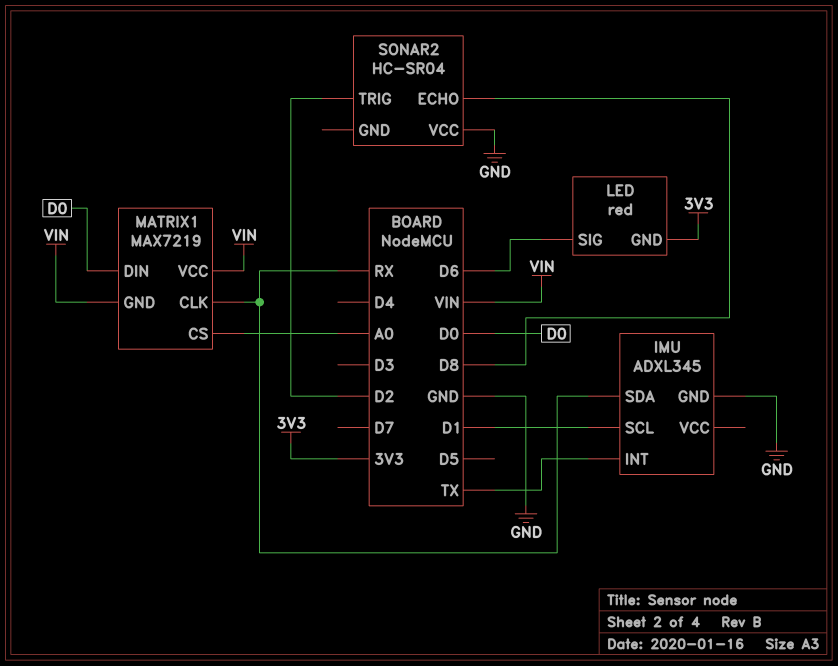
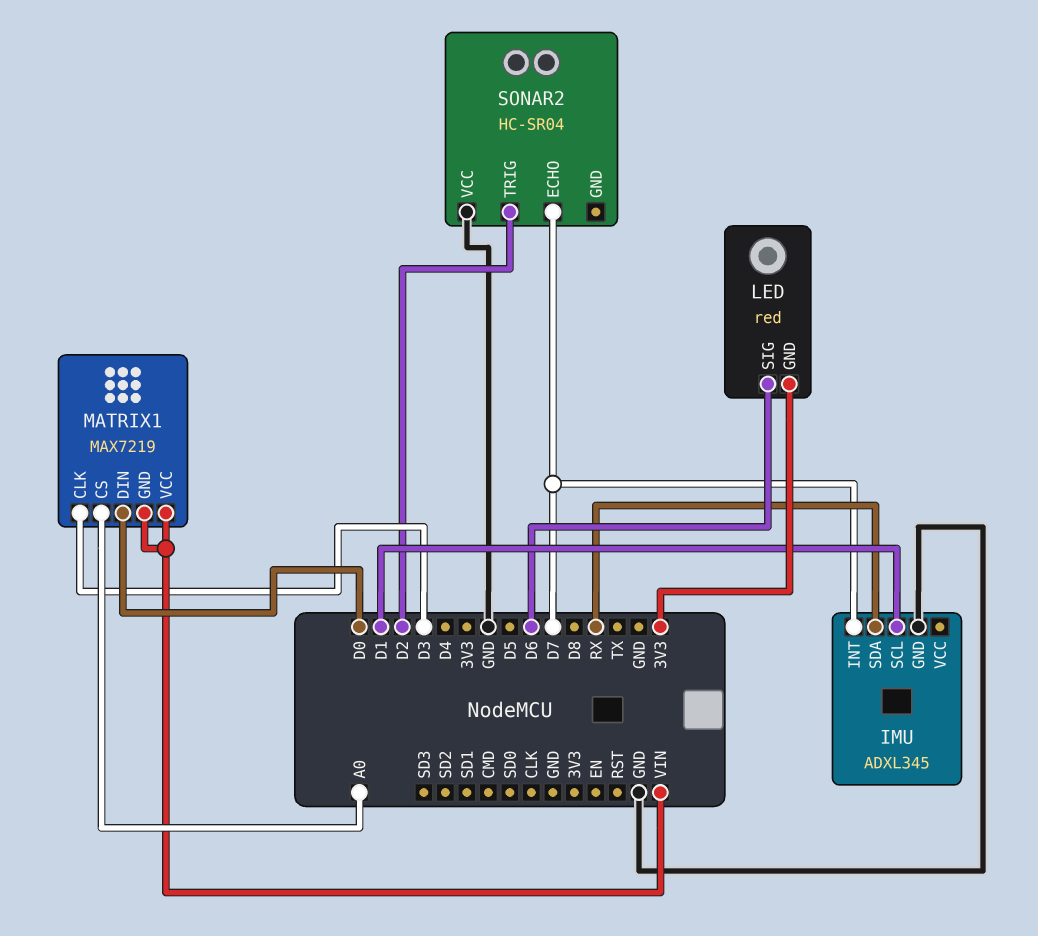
IMU pin INT: TX -> D7
MATRIX1 pin CLK: RX -> D3
SONAR2 pin ECHO: D8 -> D7

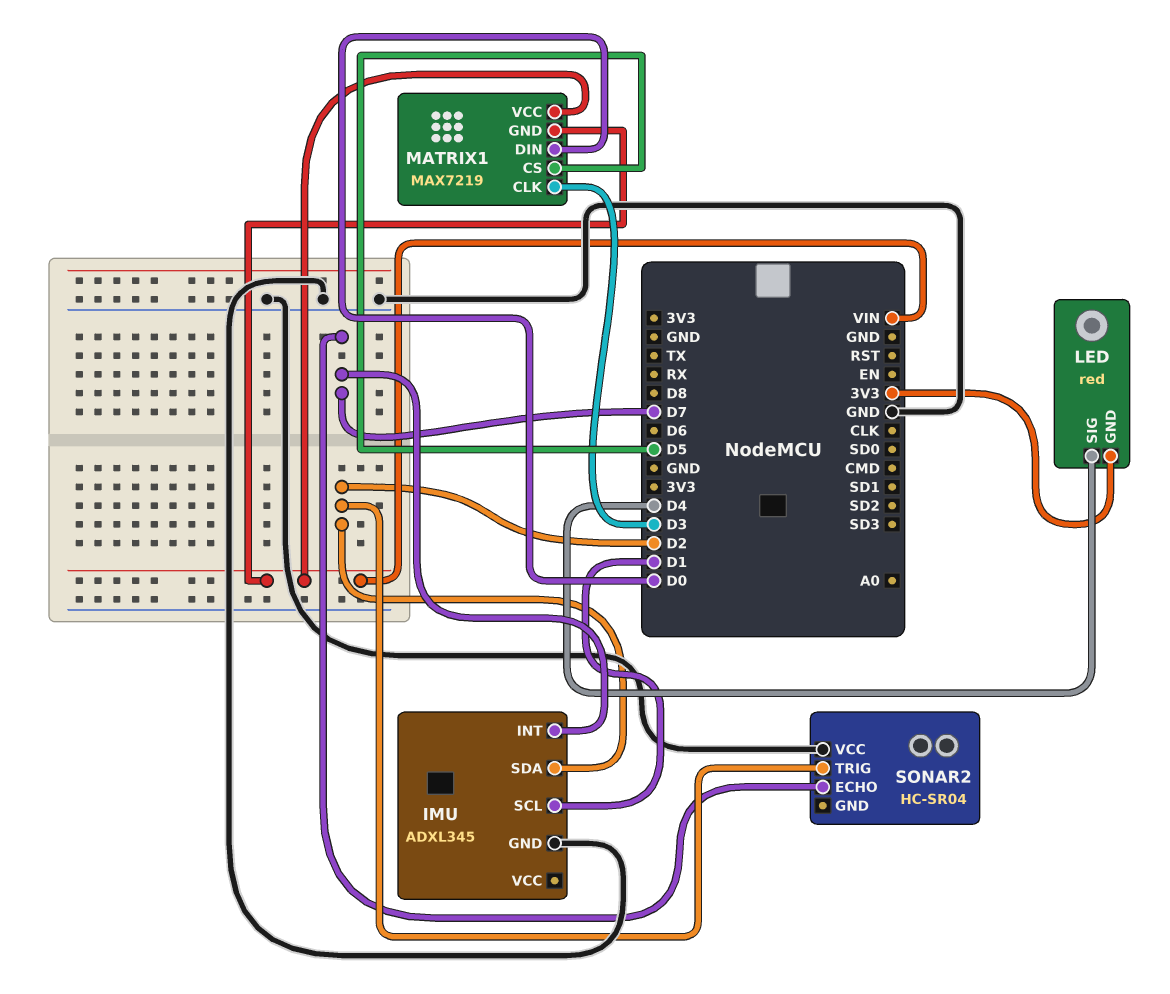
IMU pin SDA: RX -> D2
LED pin SIG: D6 -> D4
MATRIX1 pin CS: A0 -> D5

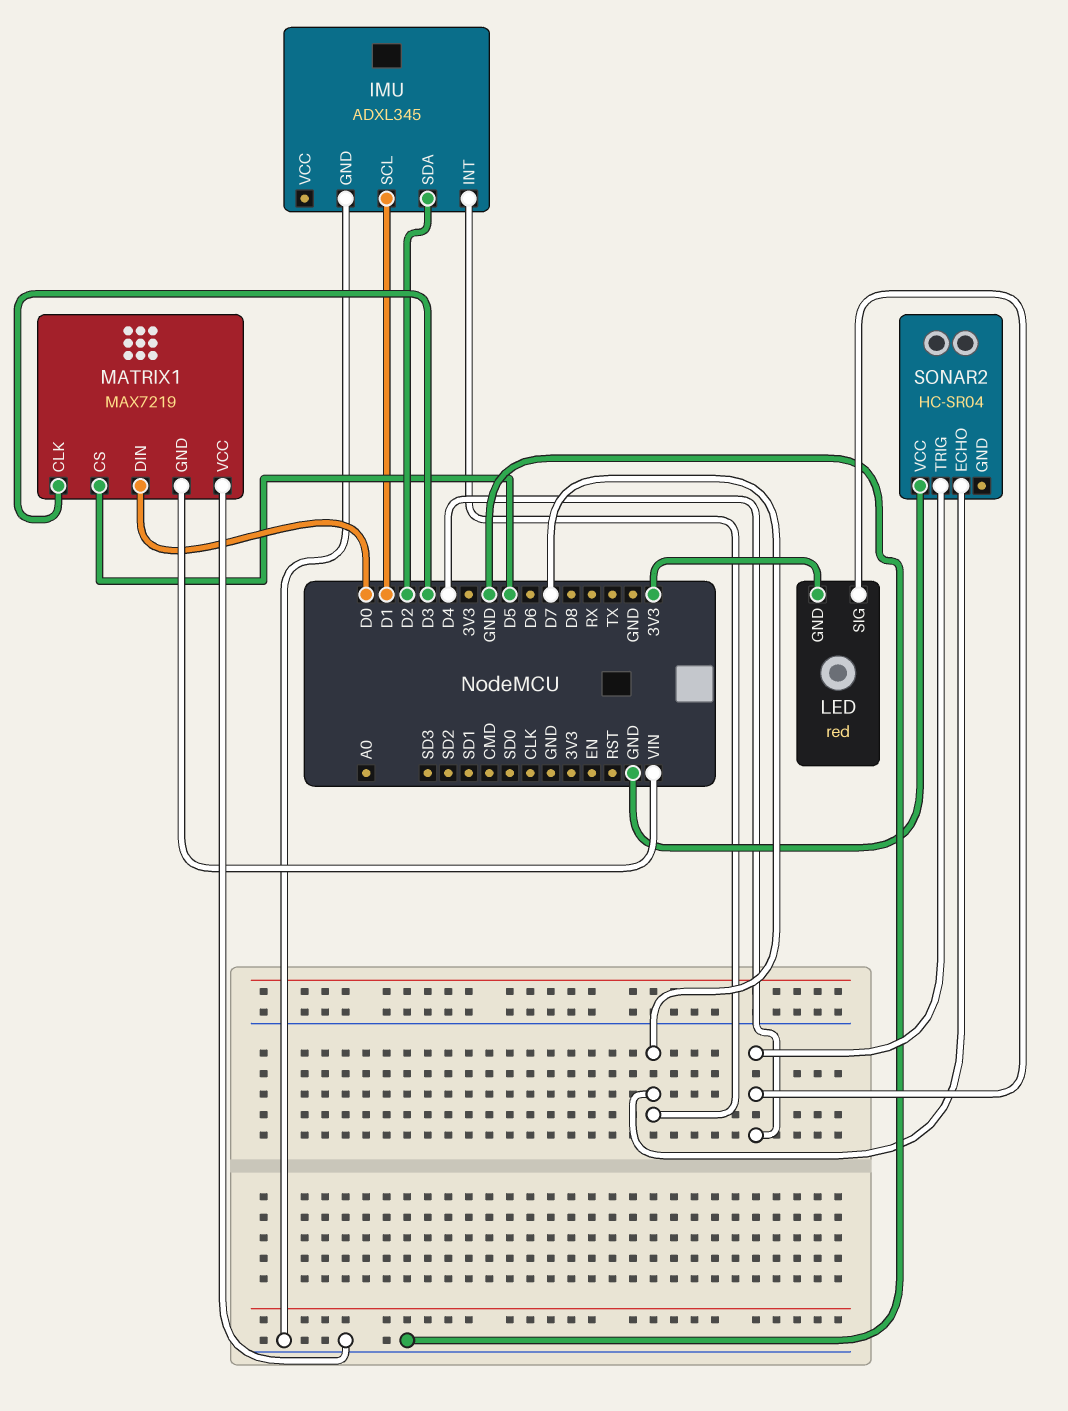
MATRIX1 pin VCC: VIN -> GND
SONAR2 pin TRIG: D2 -> D4

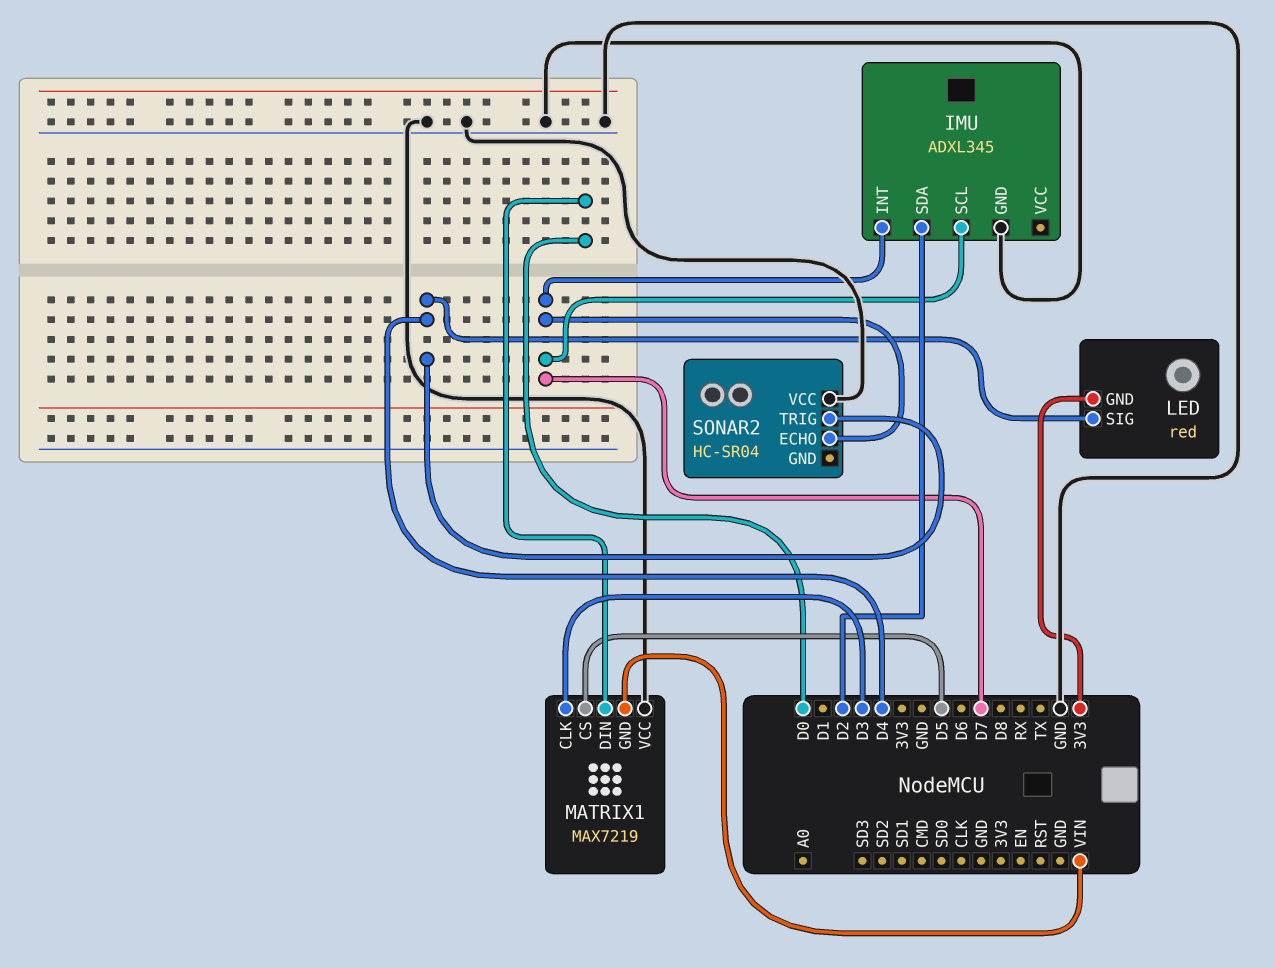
IMU pin SCL: D1 -> D7

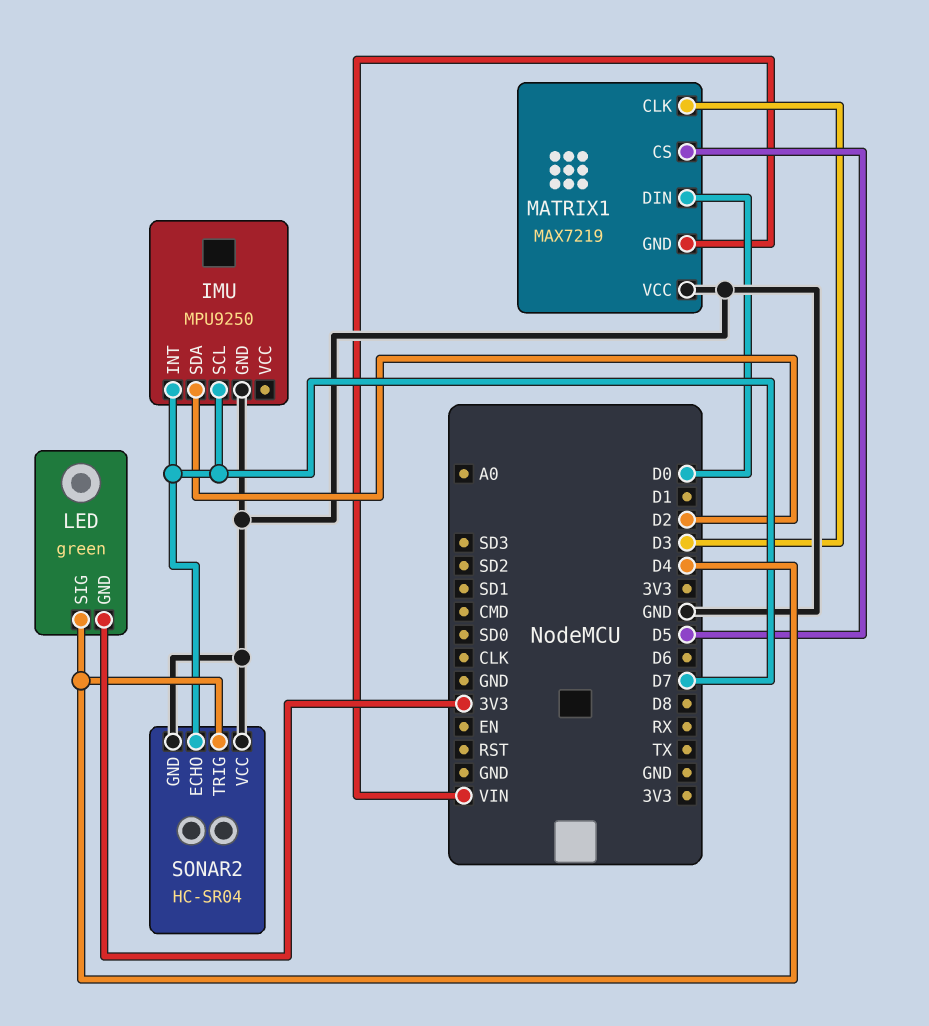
IMU: ADXL345 -> MPU9250
LED: red -> green
SONAR2 pin GND: none -> GND

